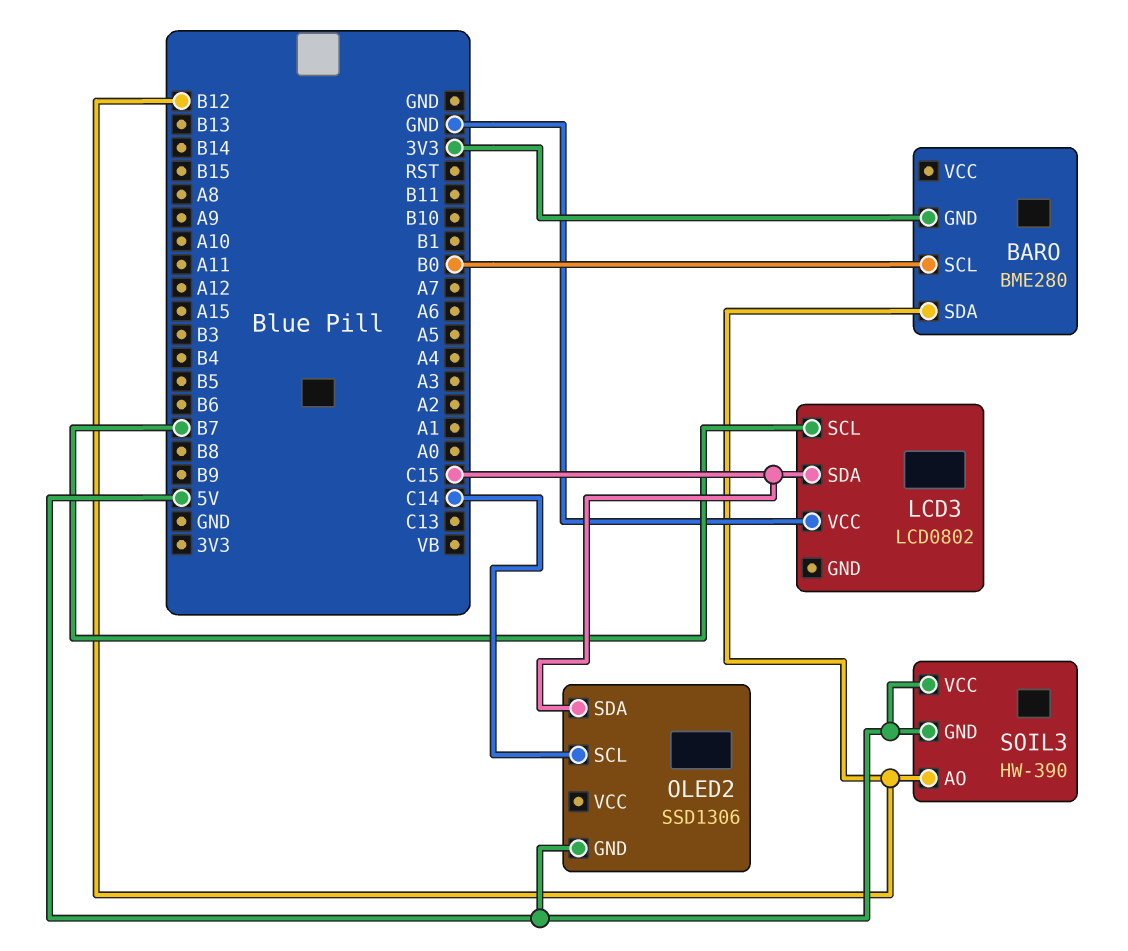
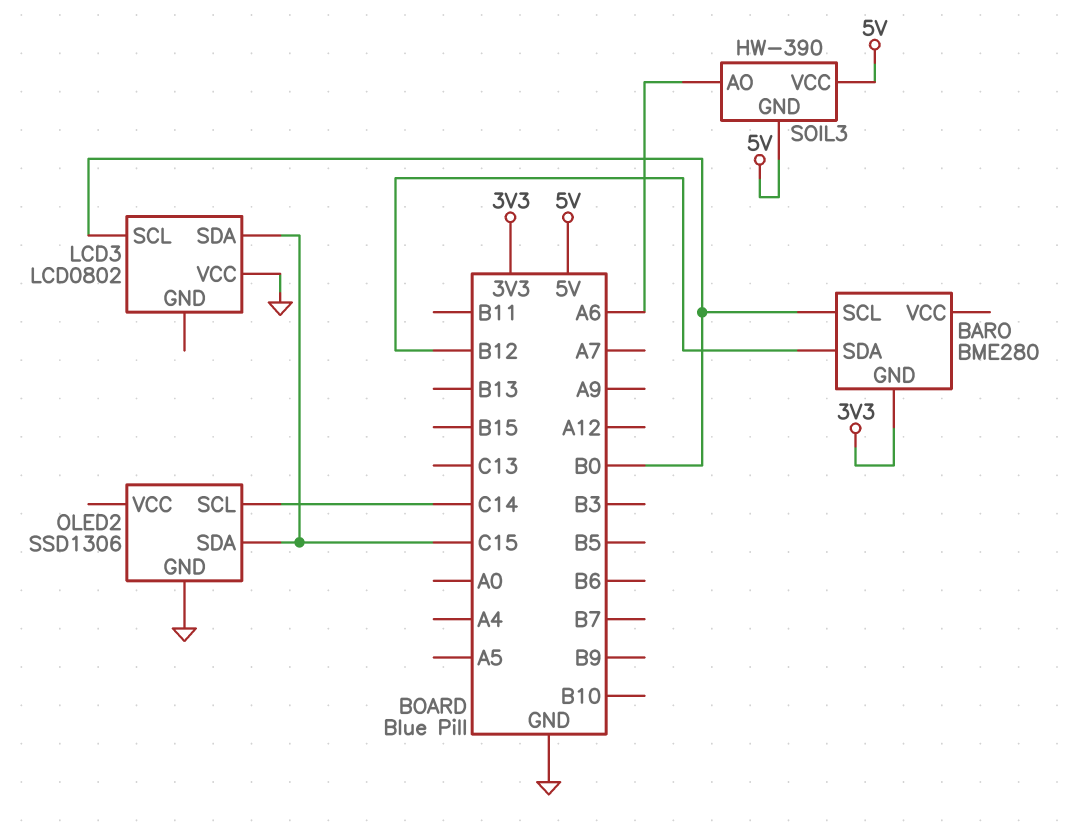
LCD3 pin SCL: B7 -> B0
OLED2 pin GND: 5V -> GND
SOIL3 pin AO: B12 -> A6

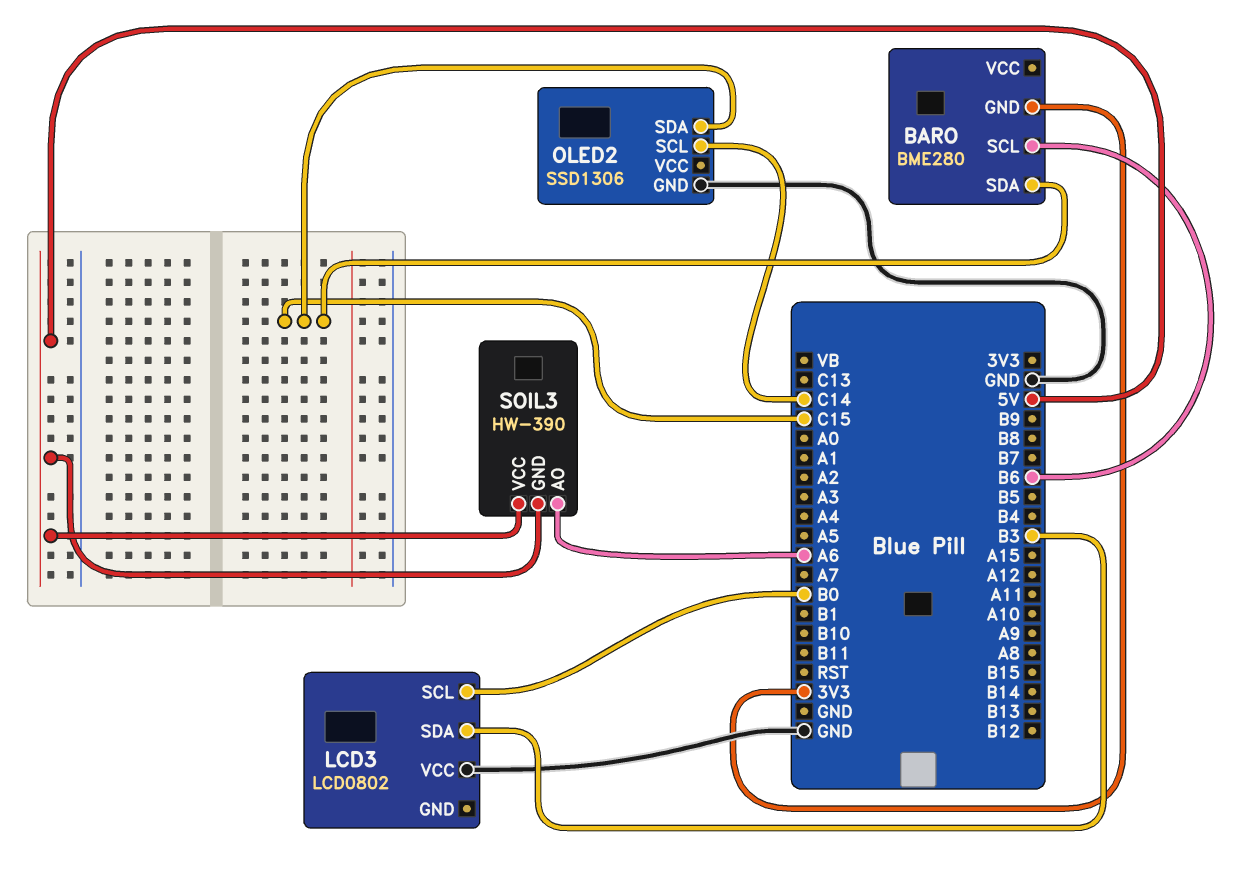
BARO pin SCL: B0 -> B6
BARO pin SDA: B12 -> C15
LCD3 pin SDA: C15 -> B3

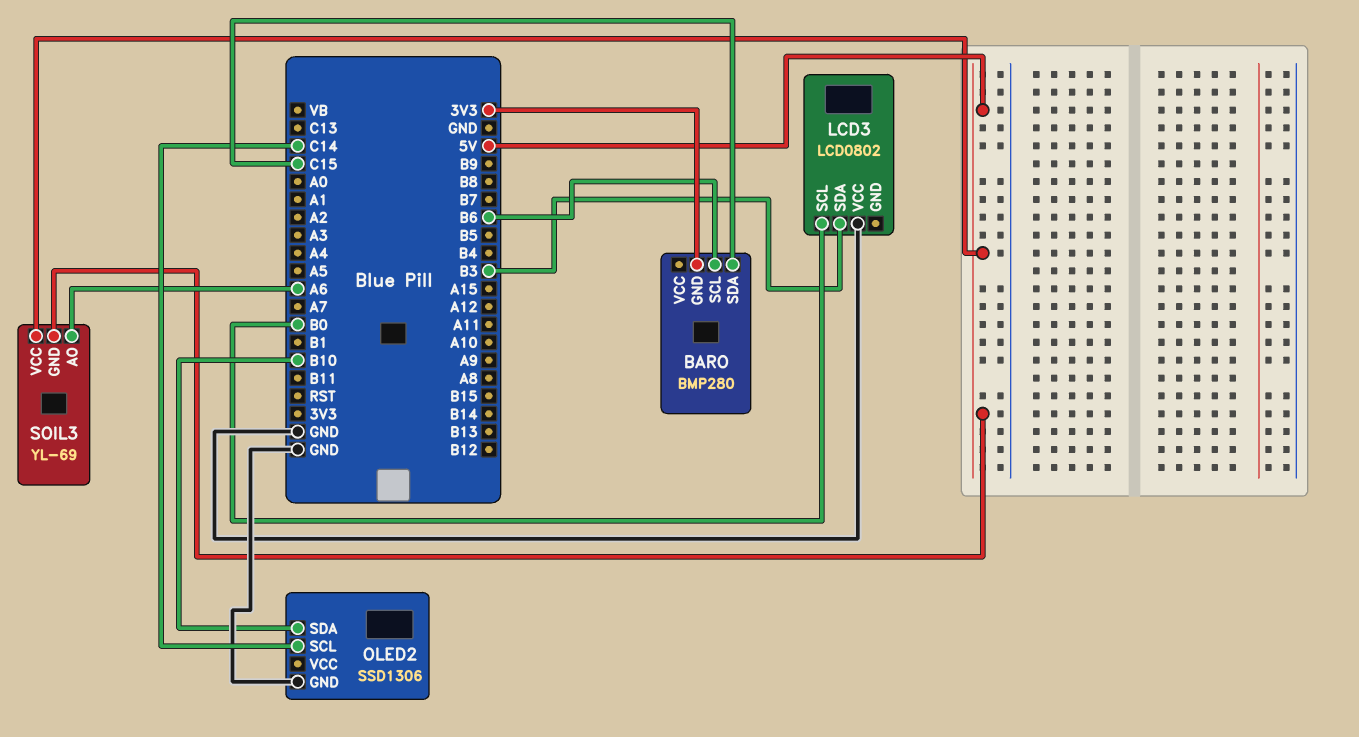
BARO: BME280 -> BMP280
OLED2 pin SDA: C15 -> B10
SOIL3: HW-390 -> YL-69

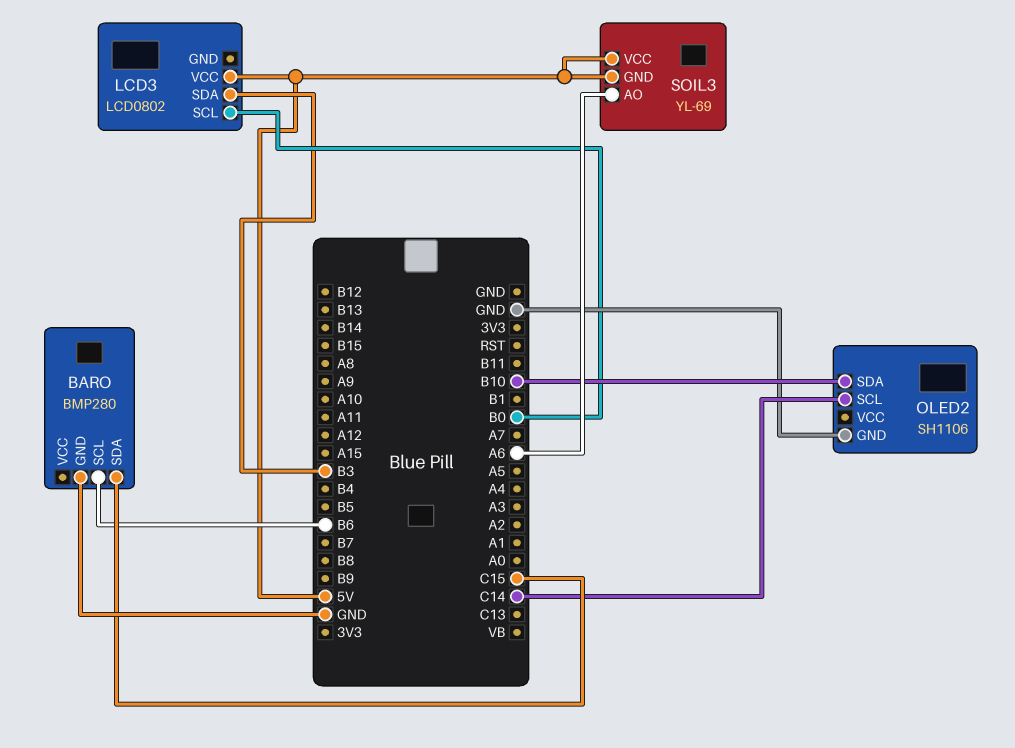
BARO pin GND: 3V3 -> GND
LCD3 pin VCC: GND -> 5V
OLED2: SSD1306 -> SH1106

